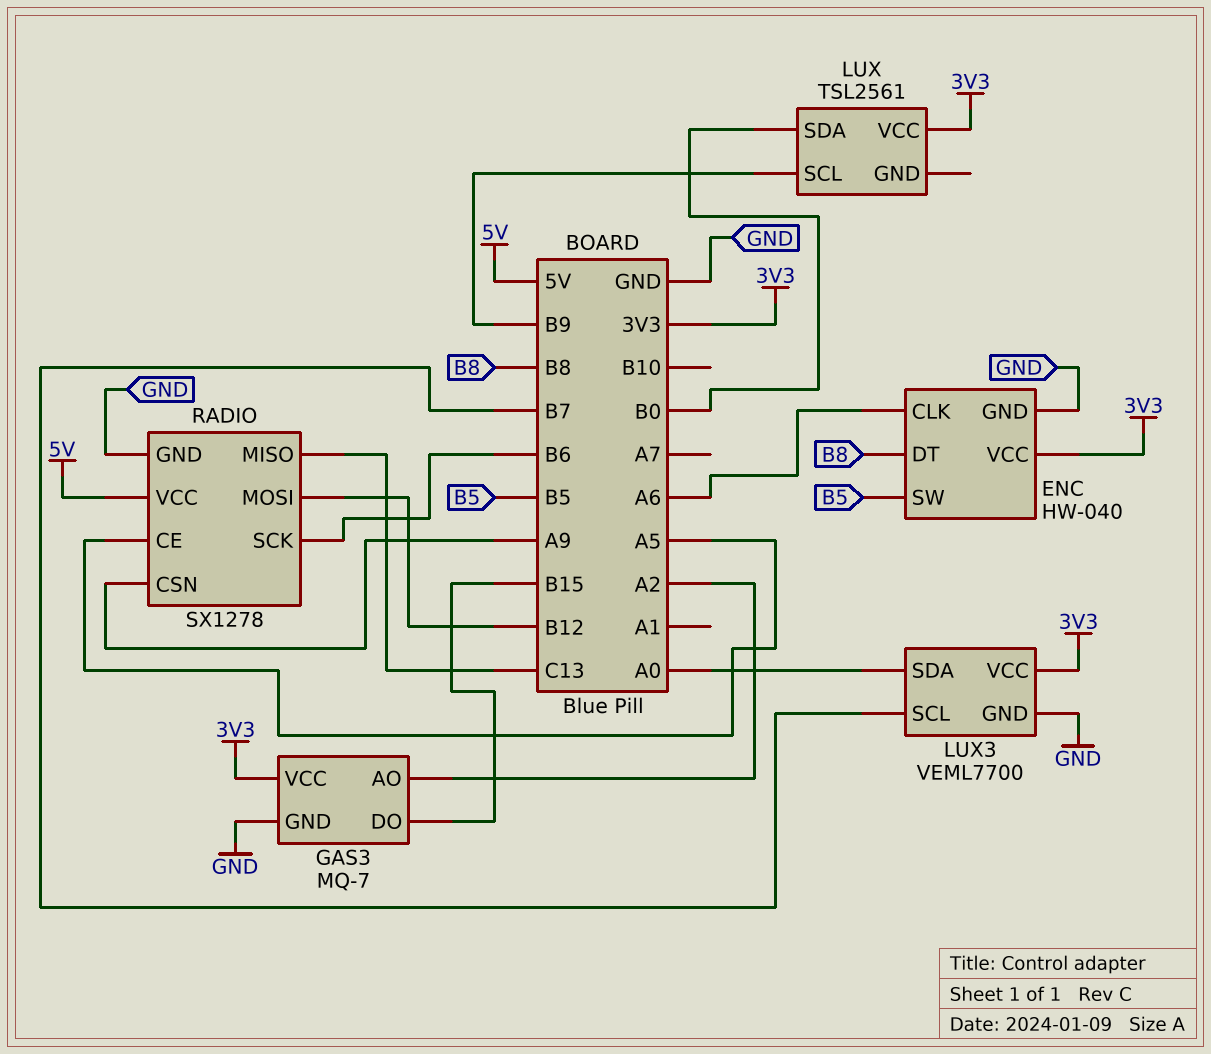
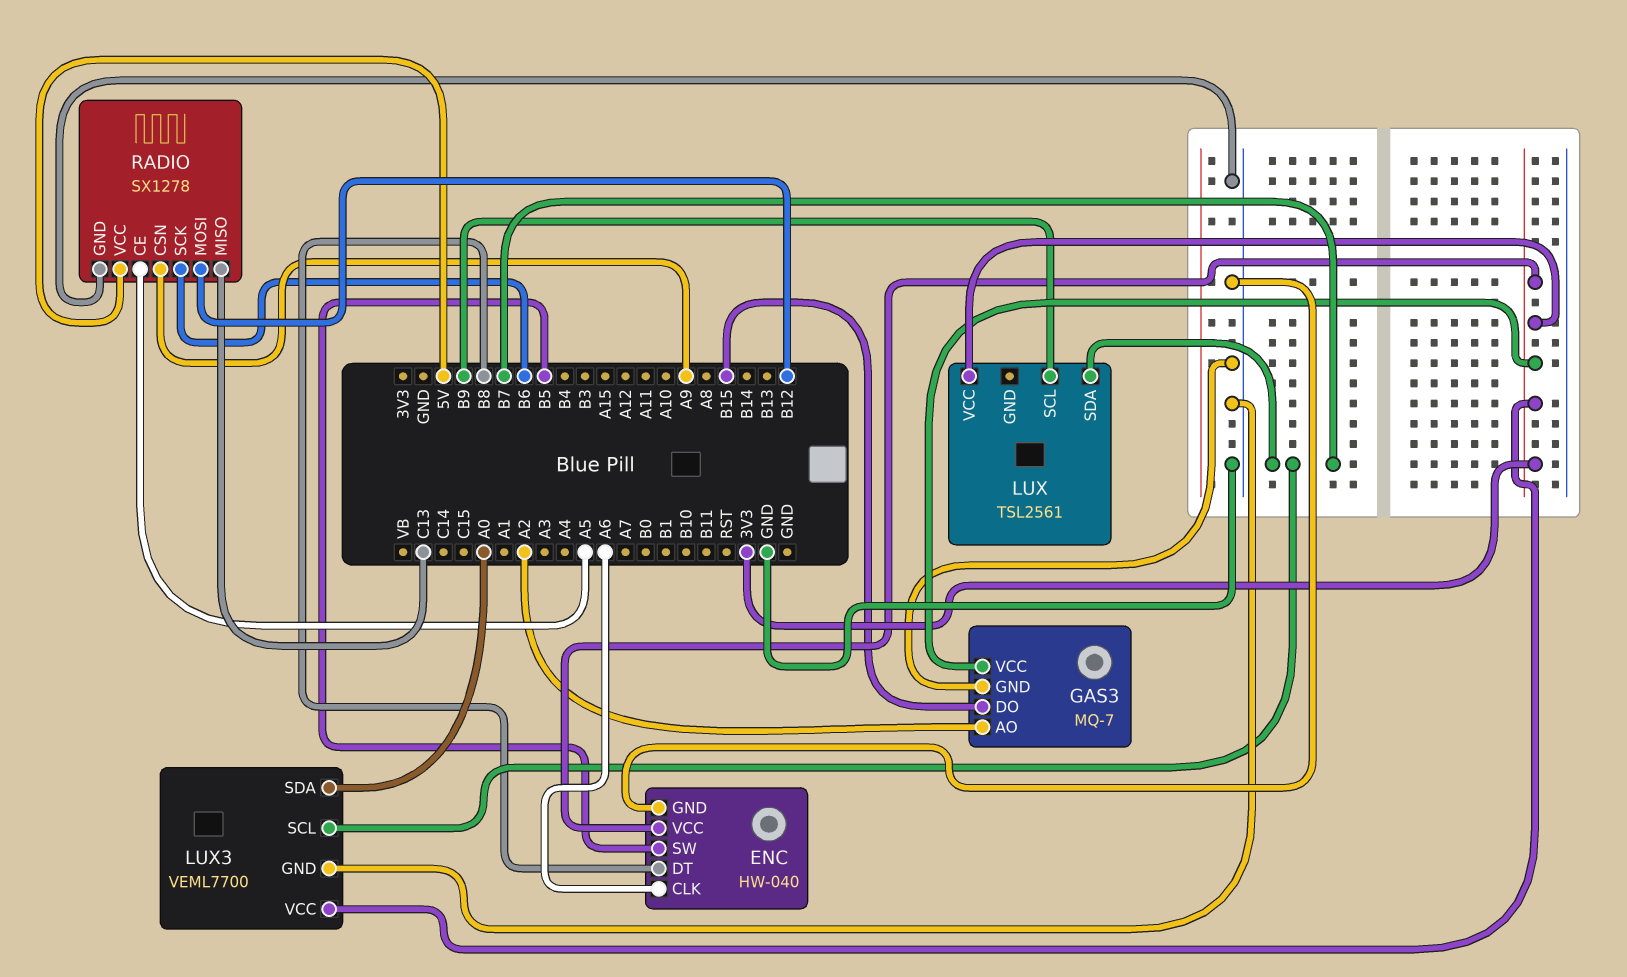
LUX pin SDA: B0 -> B7

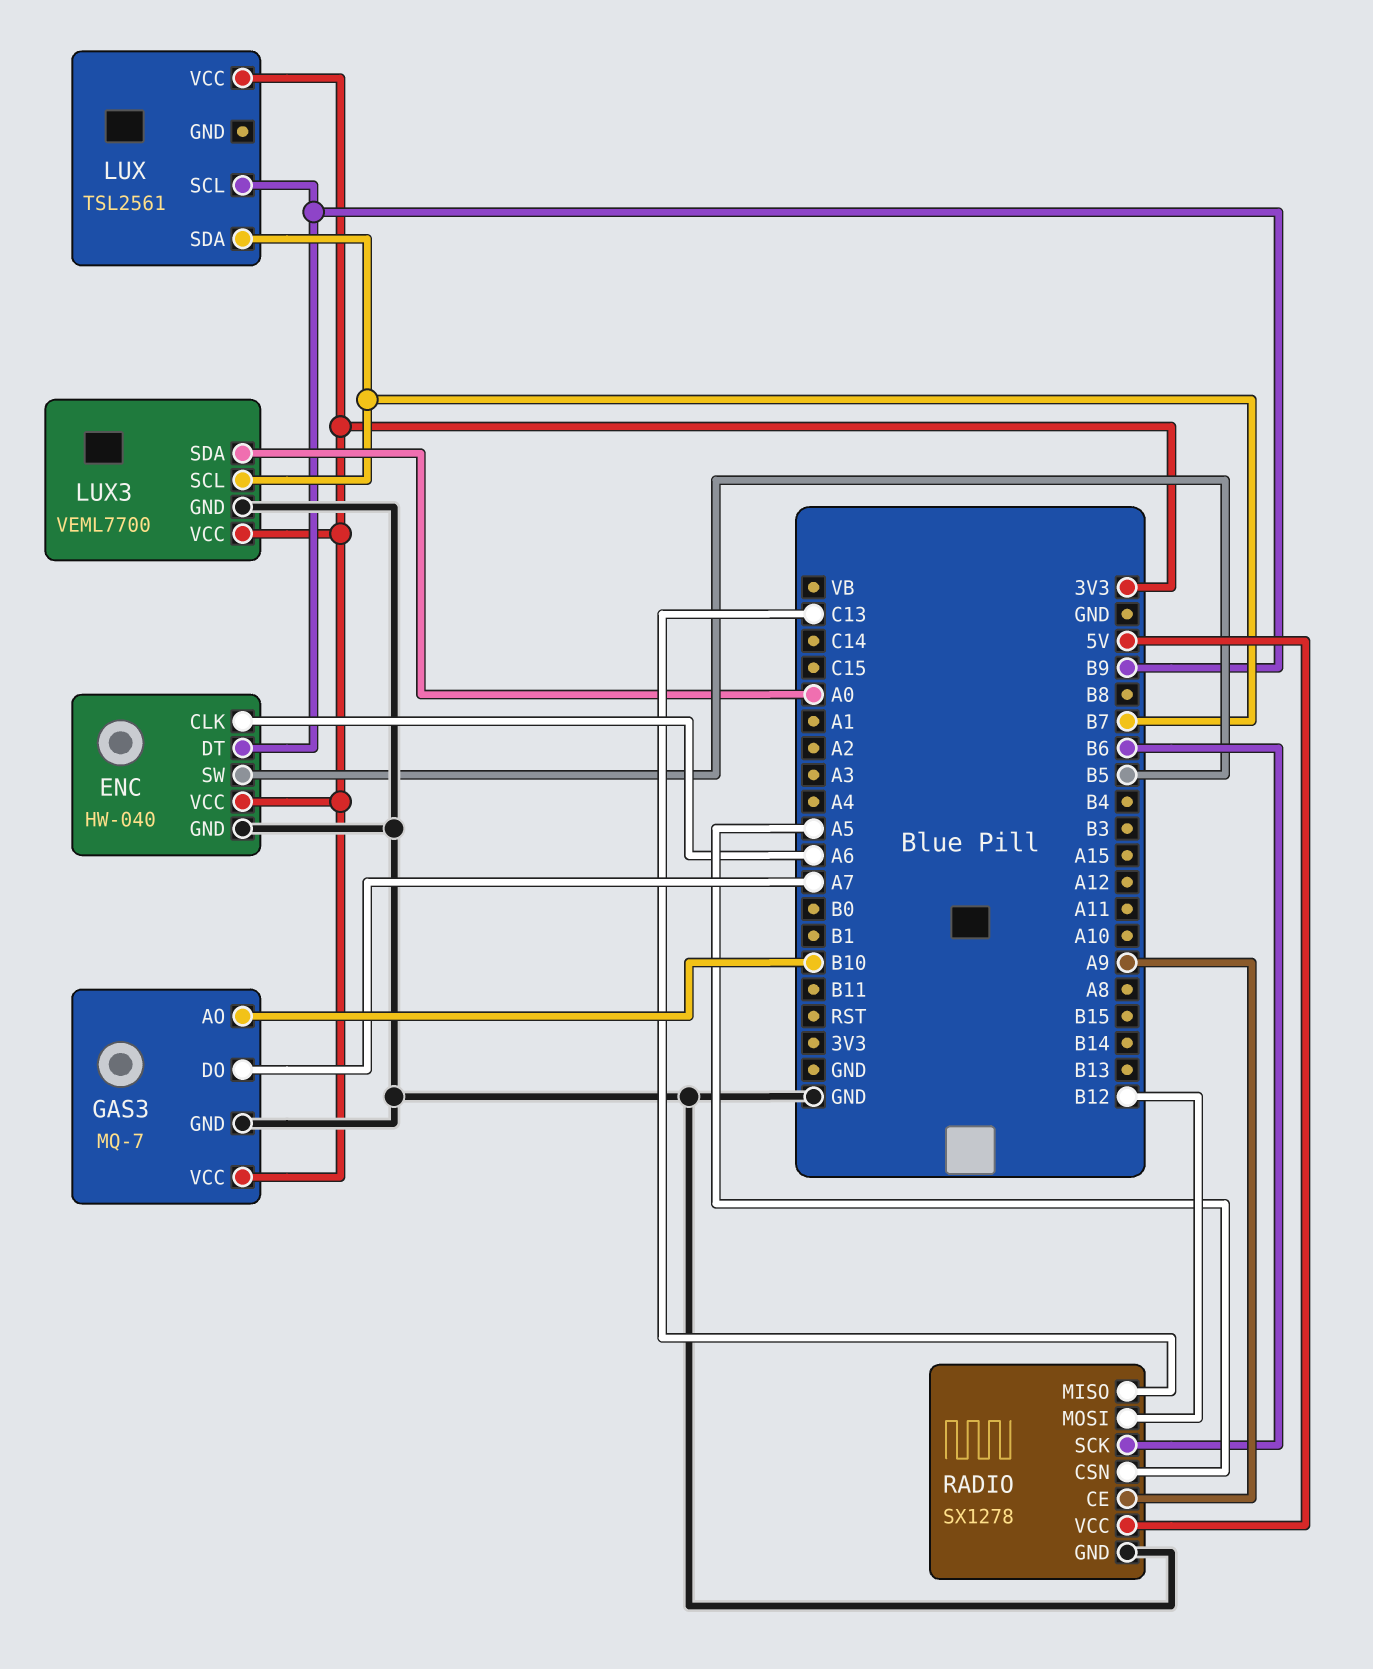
ENC pin DT: B8 -> B9
GAS3 pin AO: A2 -> B10
GAS3 pin DO: B15 -> A7
RADIO pin CE: A5 -> A9
RADIO pin CSN: A9 -> A5

